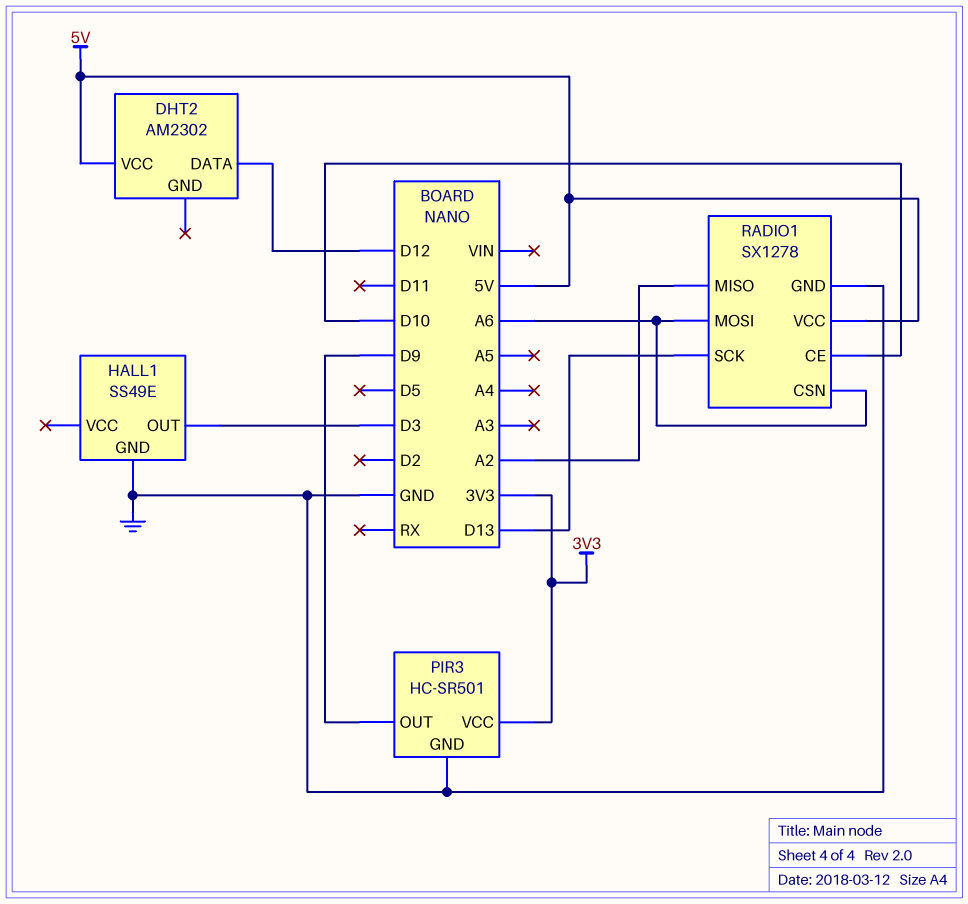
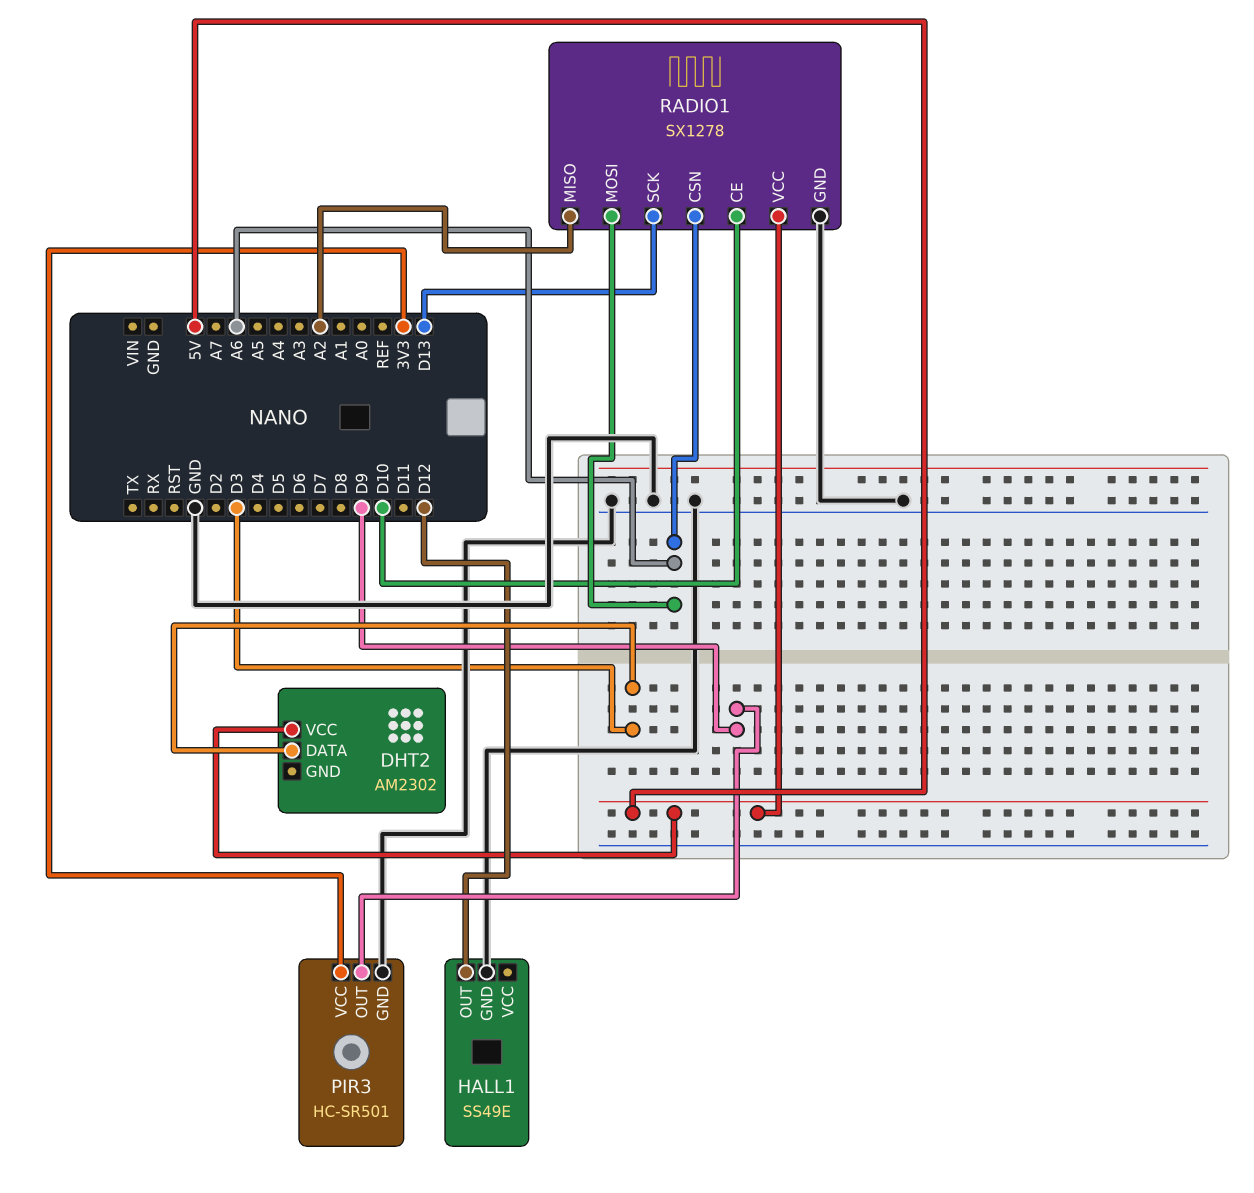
DHT2 pin DATA: D12 -> D3
HALL1 pin OUT: D3 -> D12

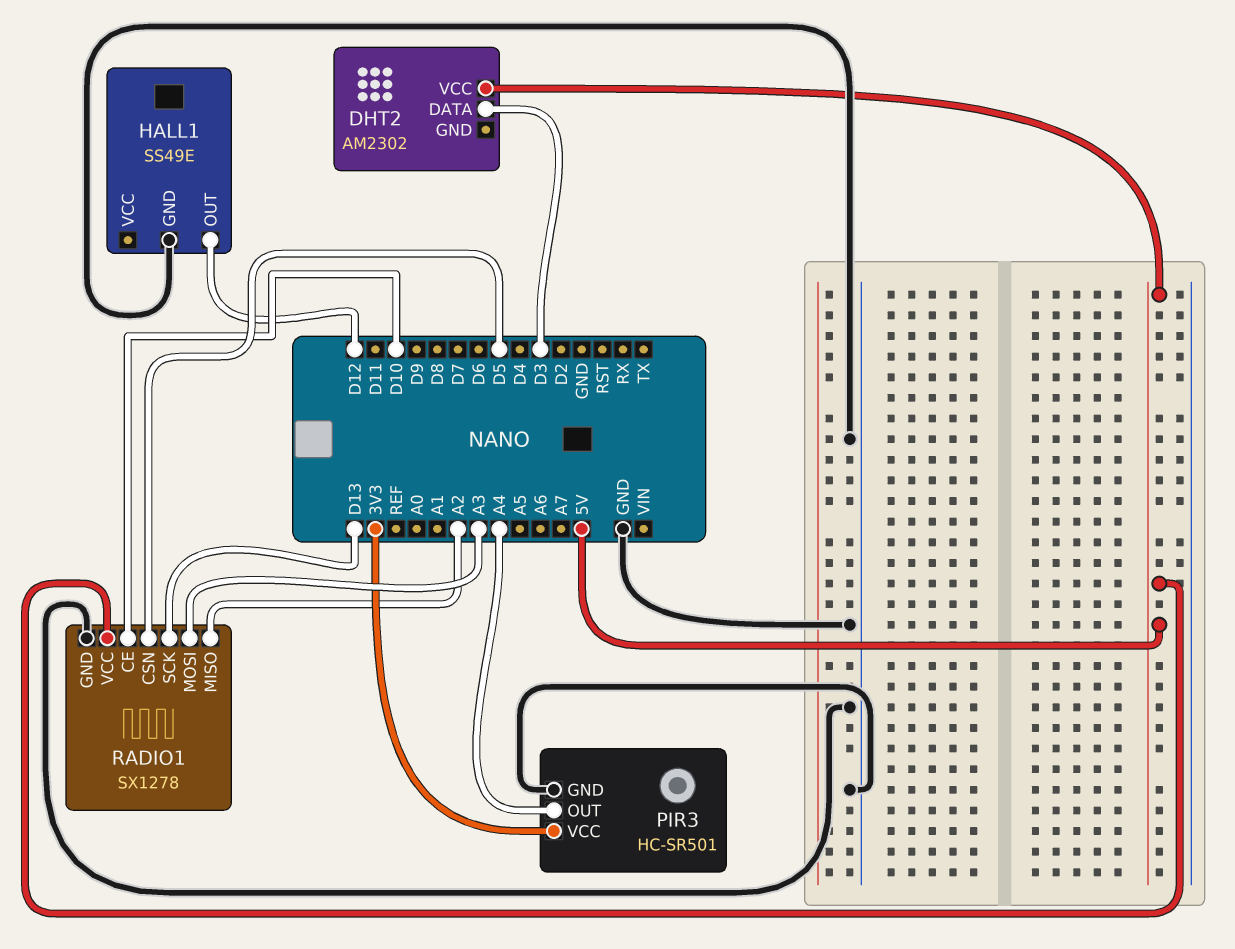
PIR3 pin OUT: D9 -> A4
RADIO1 pin CSN: A6 -> D5
RADIO1 pin MOSI: A6 -> A3

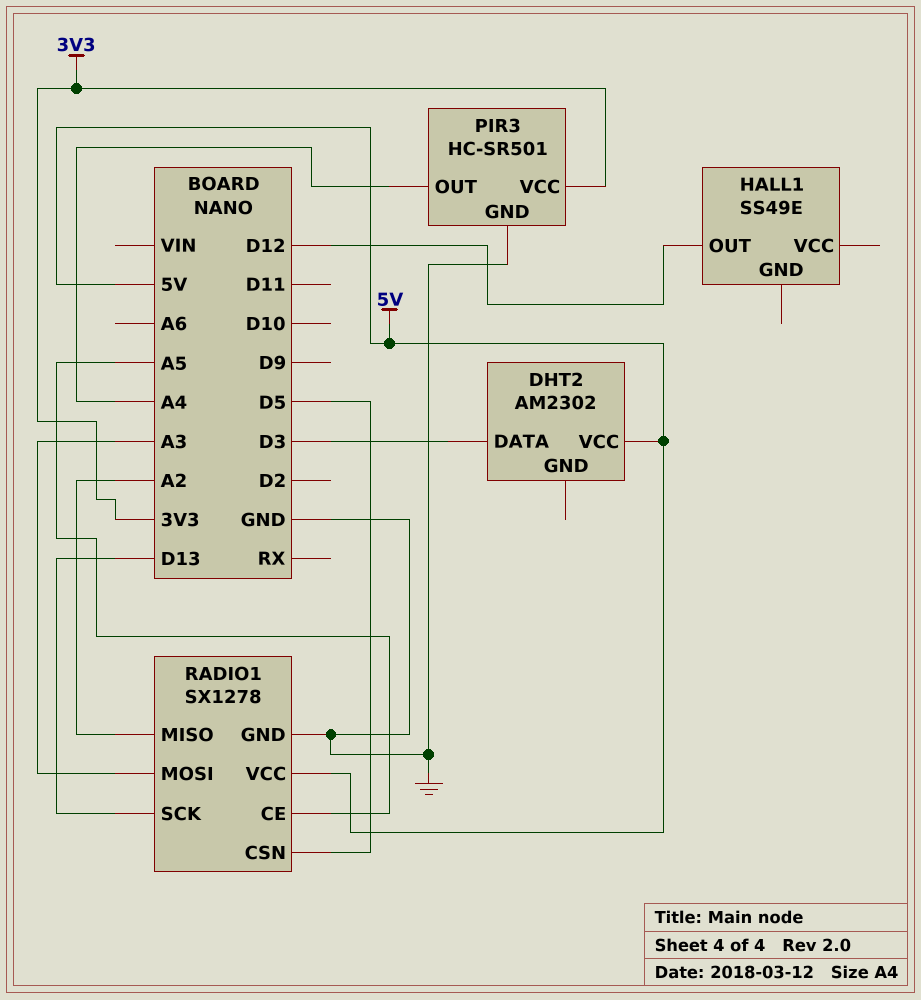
HALL1 pin GND: GND -> none
RADIO1 pin CE: D10 -> A5

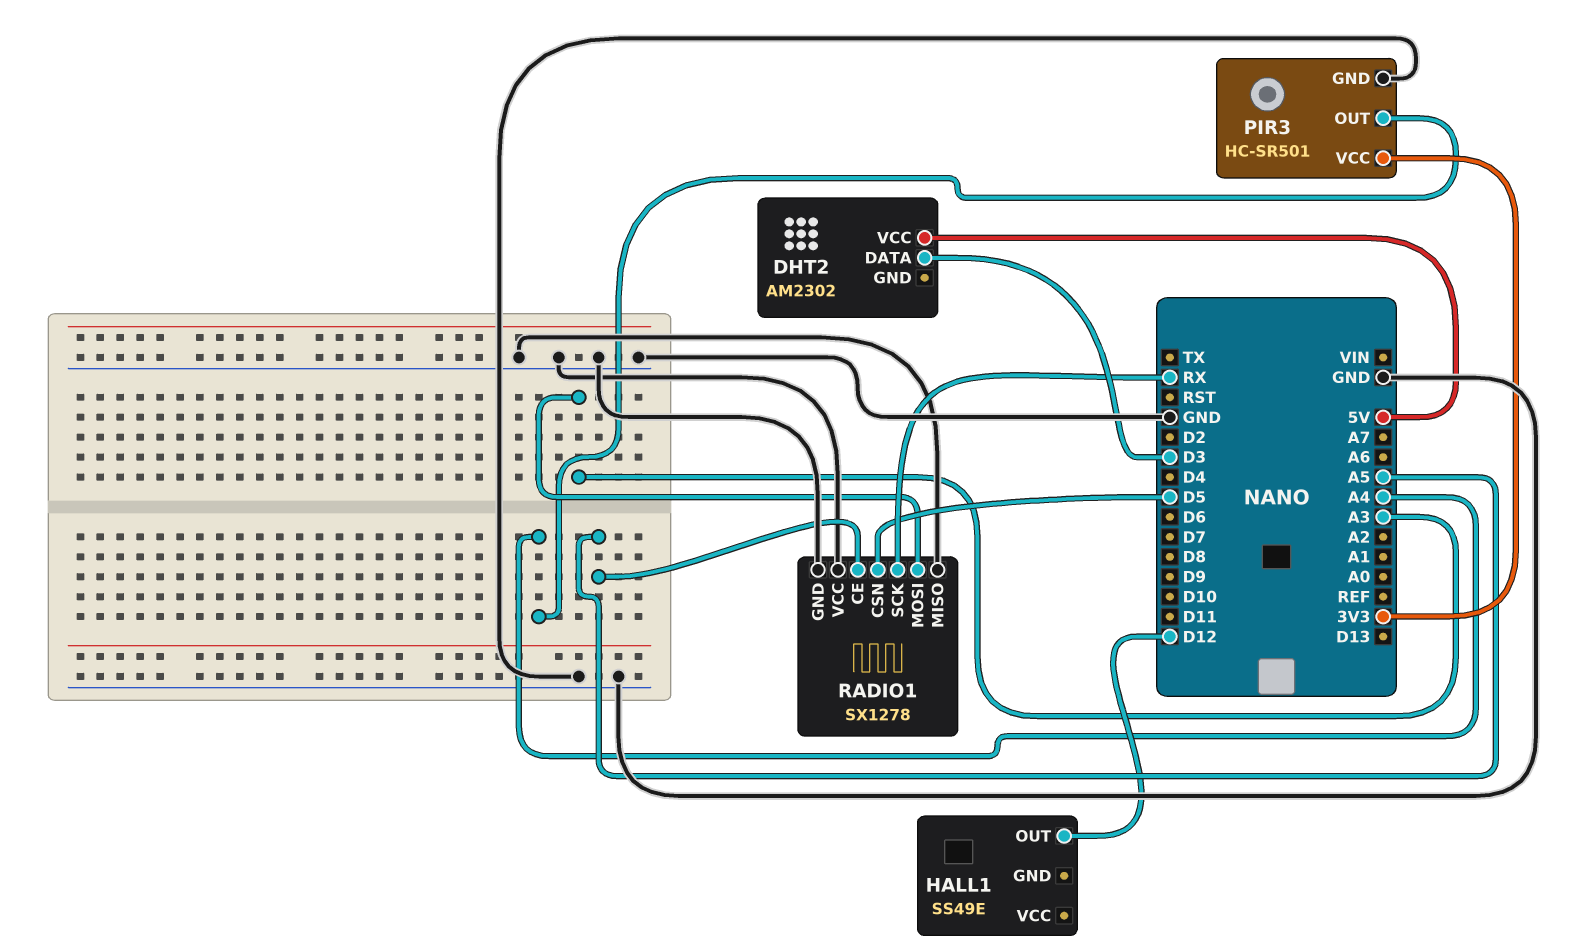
RADIO1 pin MISO: A2 -> GND
RADIO1 pin SCK: D13 -> RX
RADIO1 pin VCC: 5V -> GND

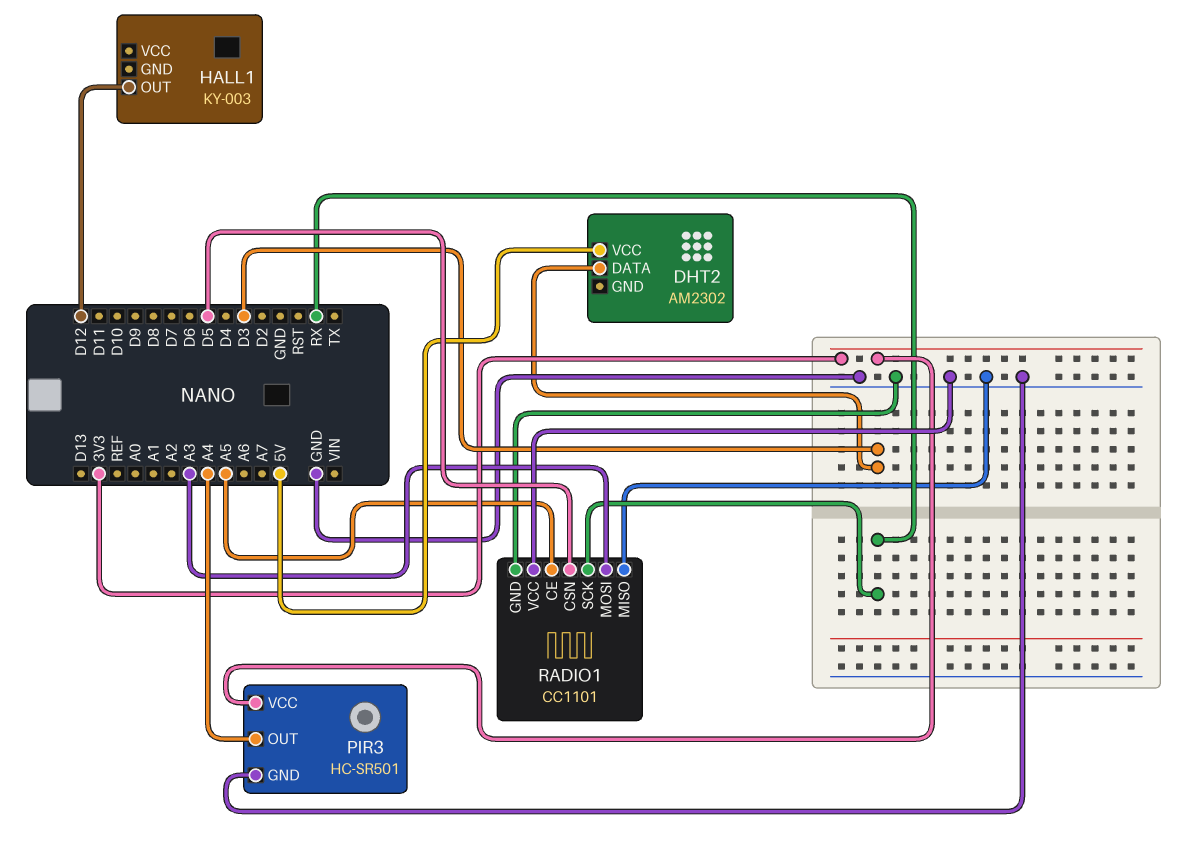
HALL1: SS49E -> KY-003
RADIO1: SX1278 -> CC1101

